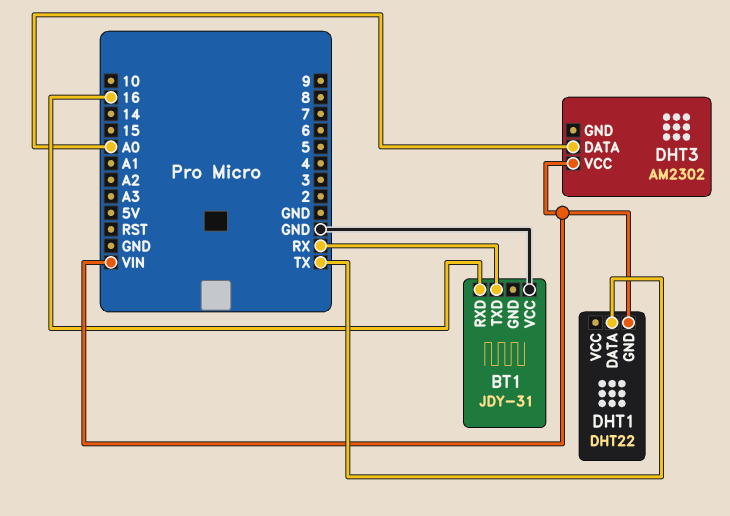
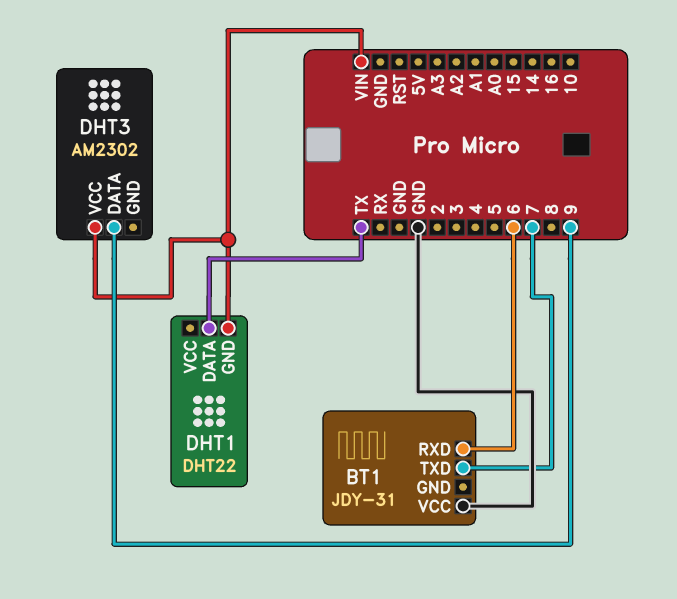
BT1 pin RXD: 16 -> 6
BT1 pin TXD: RX -> 7
DHT3 pin DATA: A0 -> 9

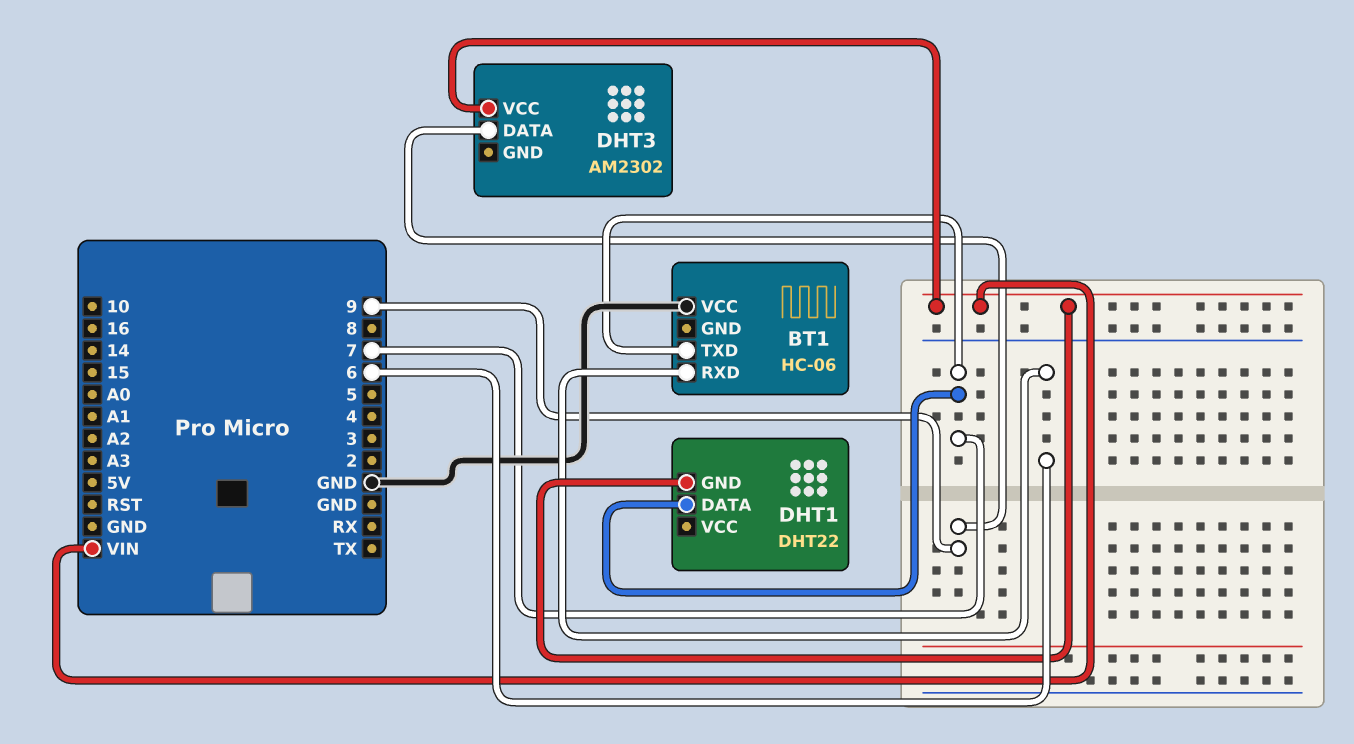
BT1: JDY-31 -> HC-06
DHT1 pin DATA: TX -> 7

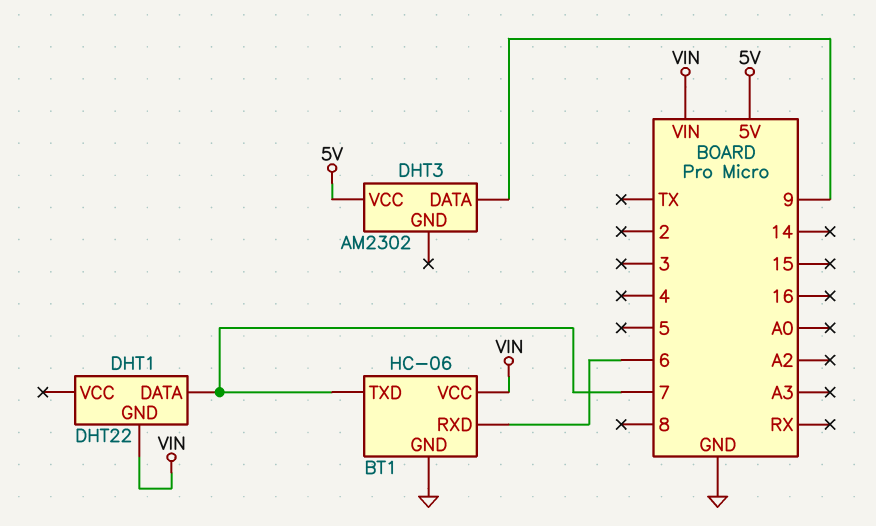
BT1 pin GND: none -> GND
BT1 pin VCC: GND -> VIN
DHT3 pin VCC: VIN -> 5V

